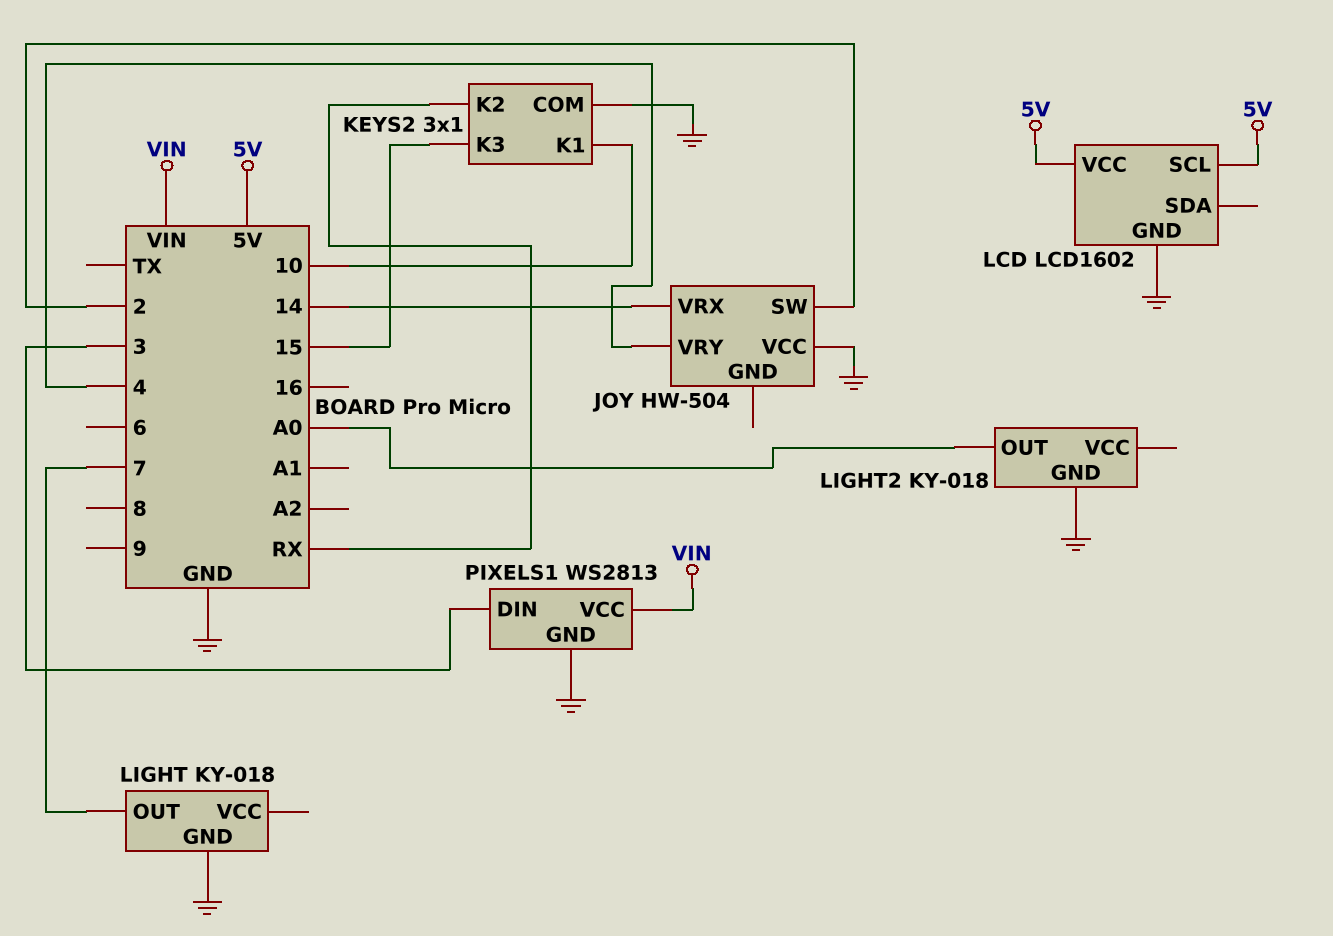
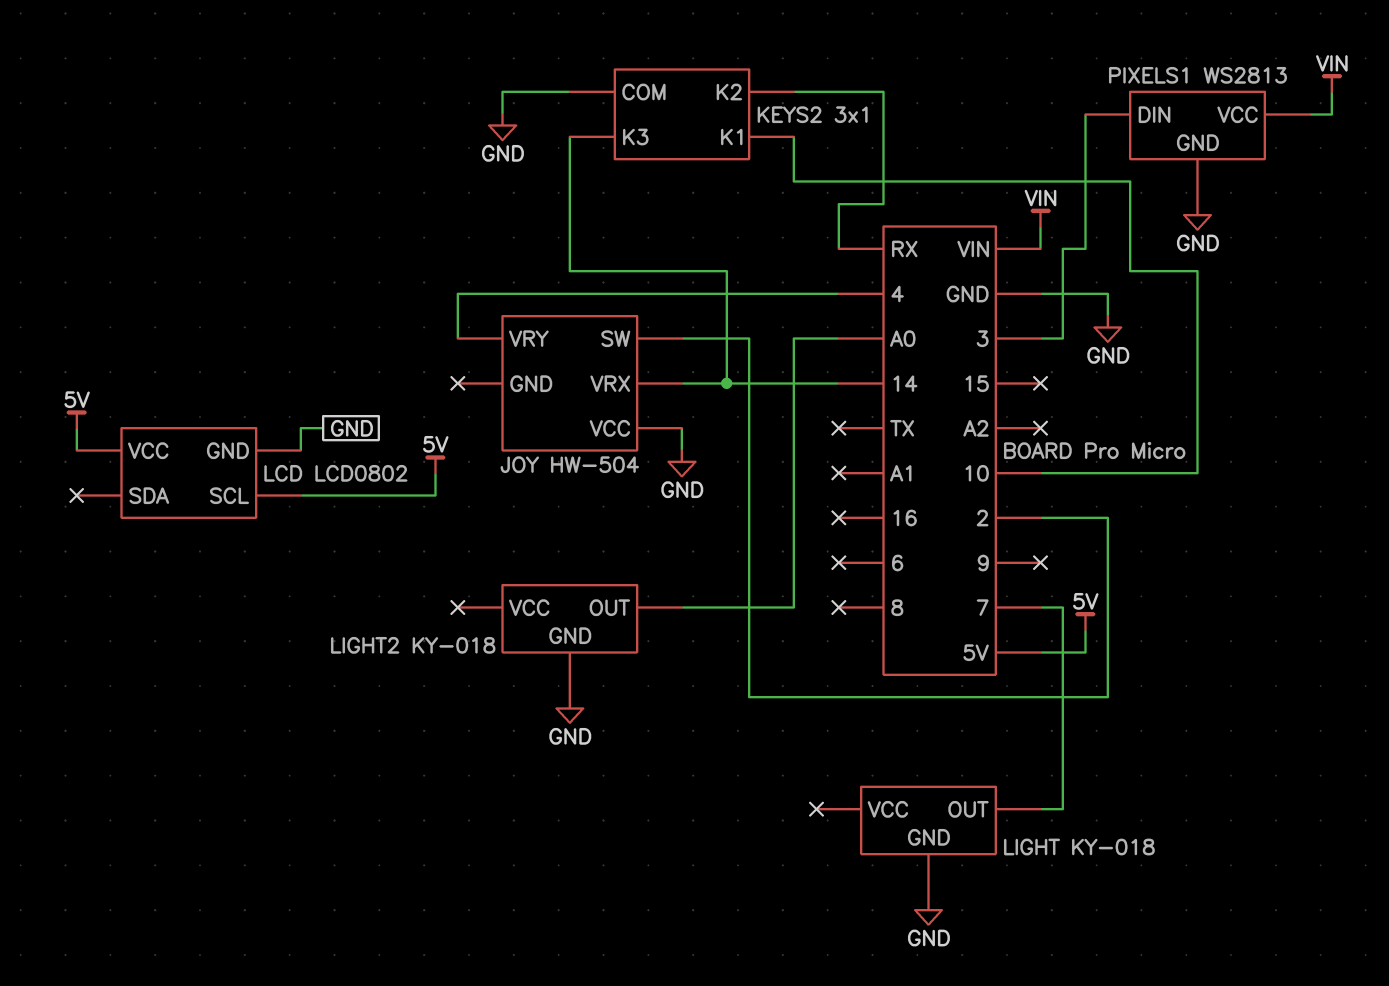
KEYS2 pin K3: 15 -> 14
LCD: LCD1602 -> LCD0802

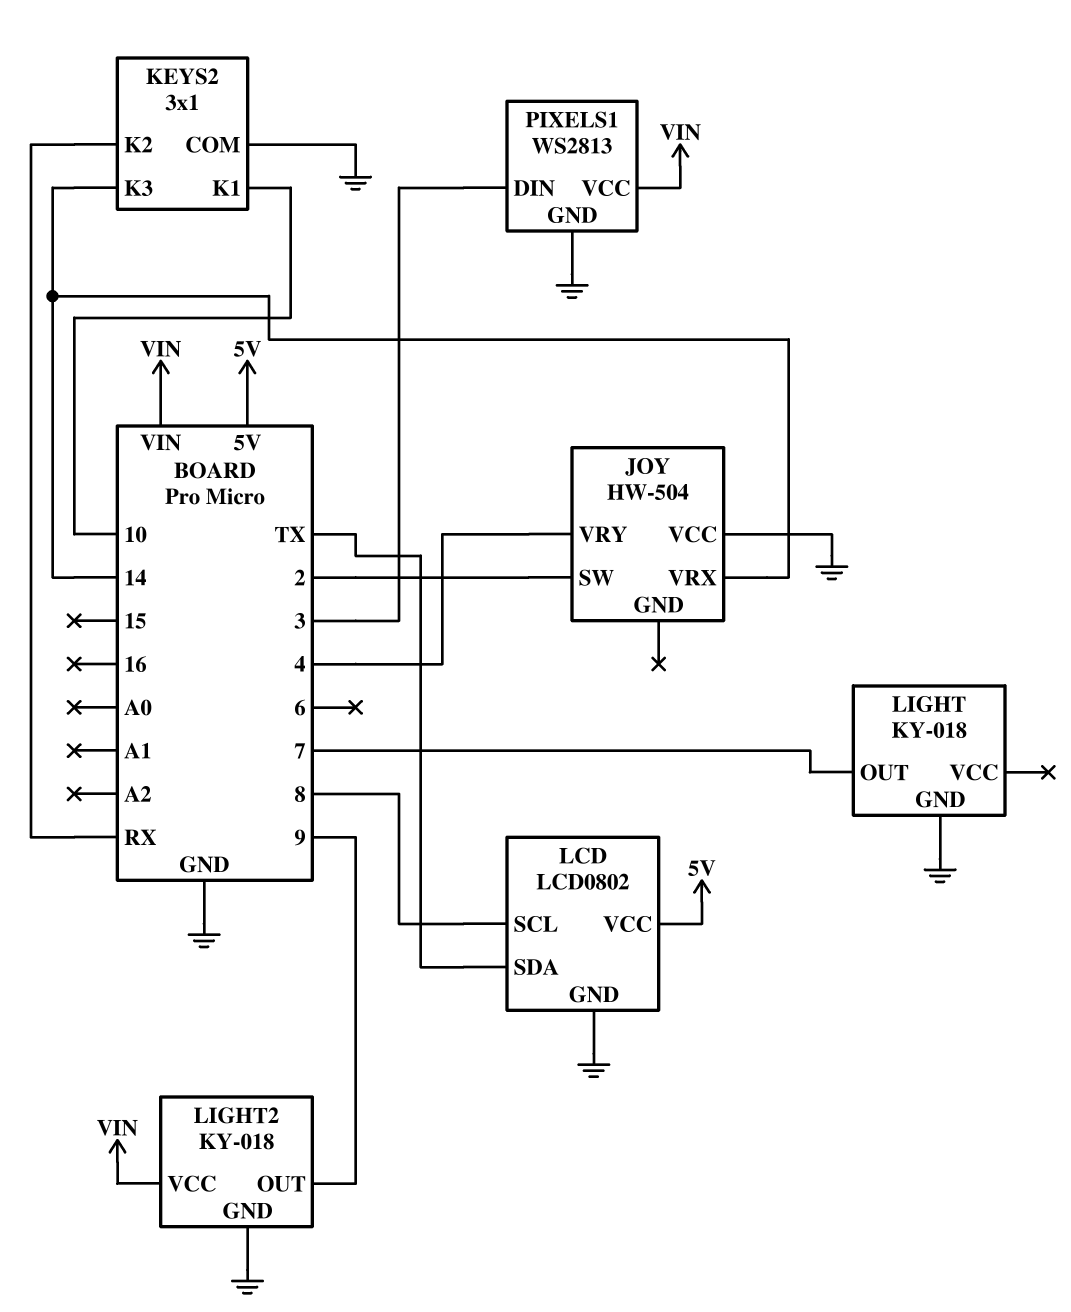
LCD pin SCL: 5V -> 8
LCD pin SDA: none -> TX
LIGHT2 pin OUT: A0 -> 9
LIGHT2 pin VCC: none -> VIN

